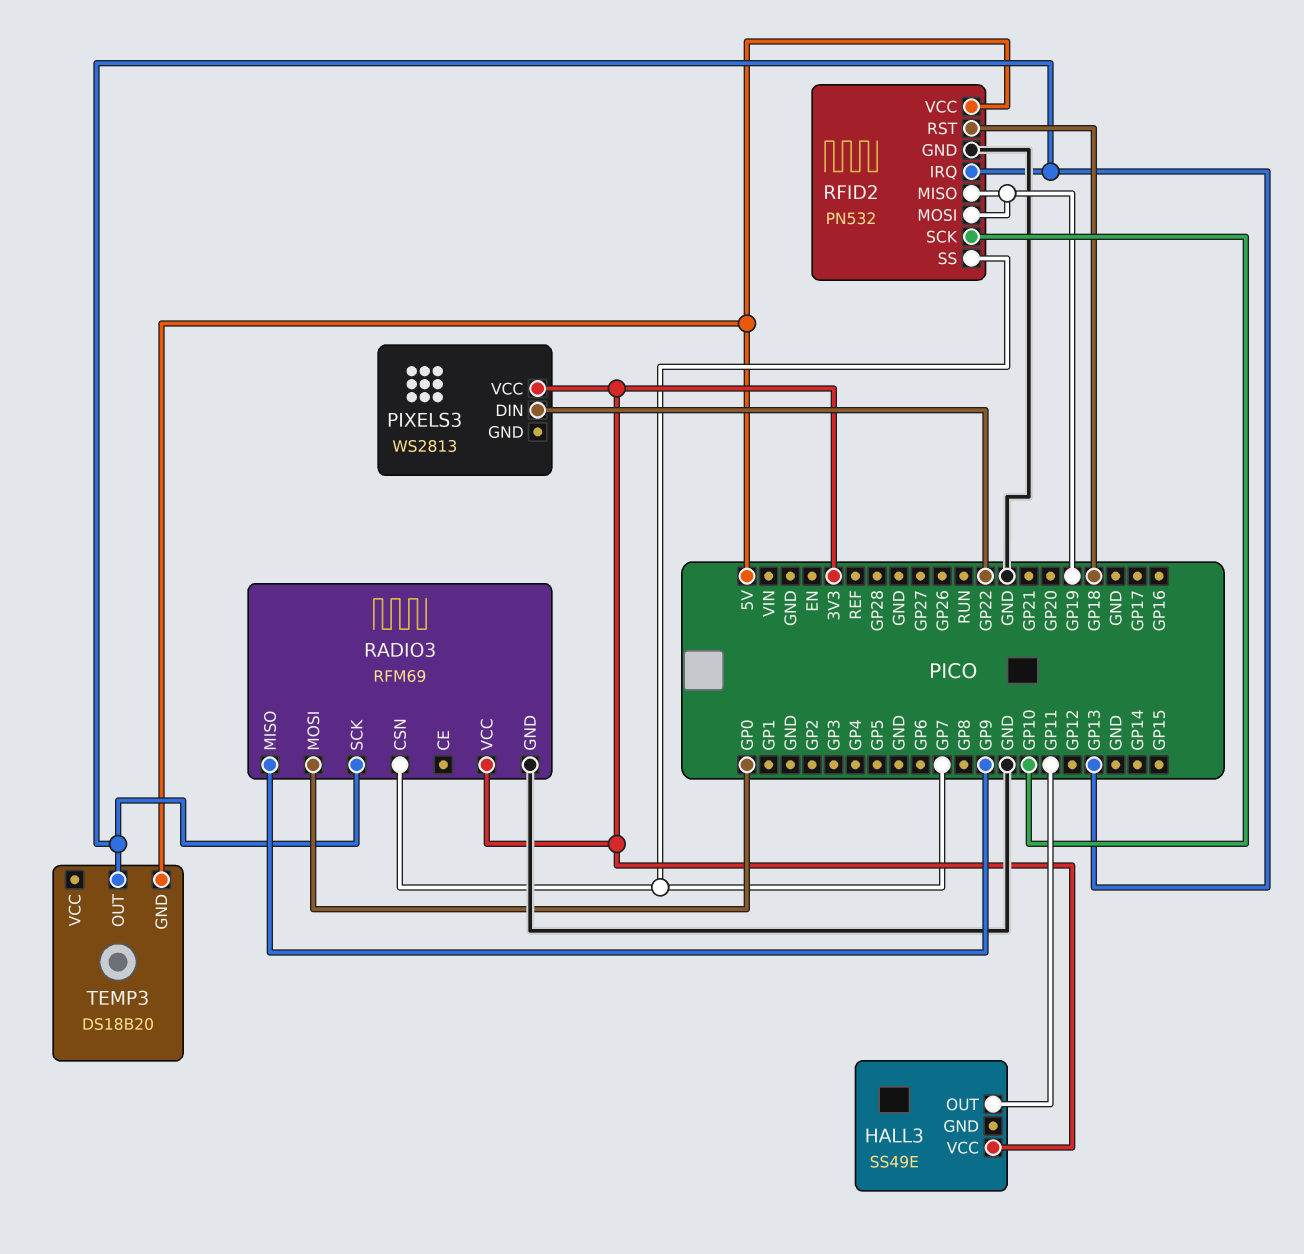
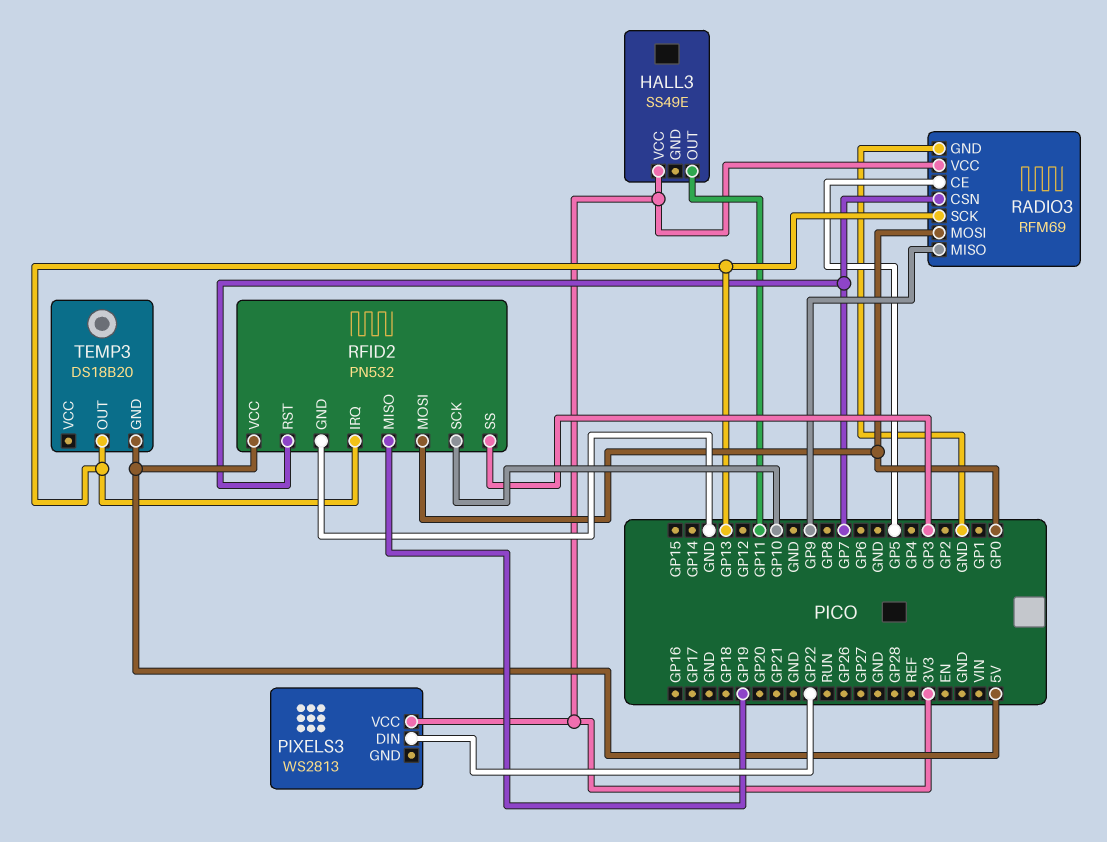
RADIO3 pin CE: none -> GP5
RFID2 pin MOSI: GP19 -> GP0
RFID2 pin RST: GP18 -> GP7
RFID2 pin SS: GP7 -> GP3

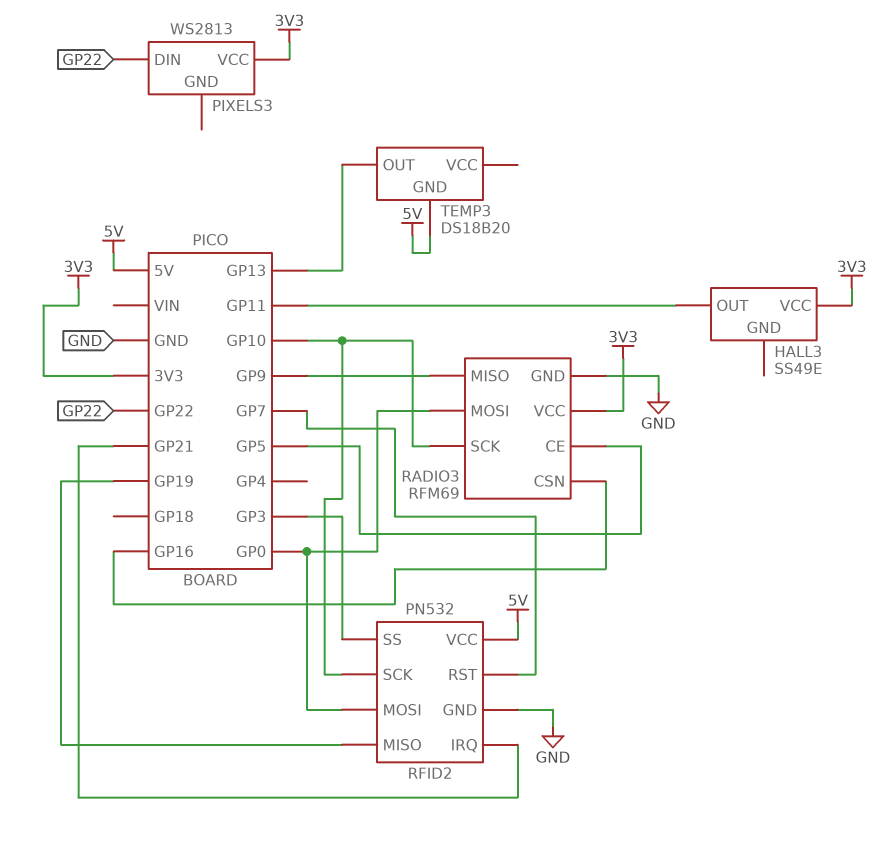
RADIO3 pin CSN: GP7 -> GP16
RADIO3 pin SCK: GP13 -> GP10
RFID2 pin IRQ: GP13 -> GP21

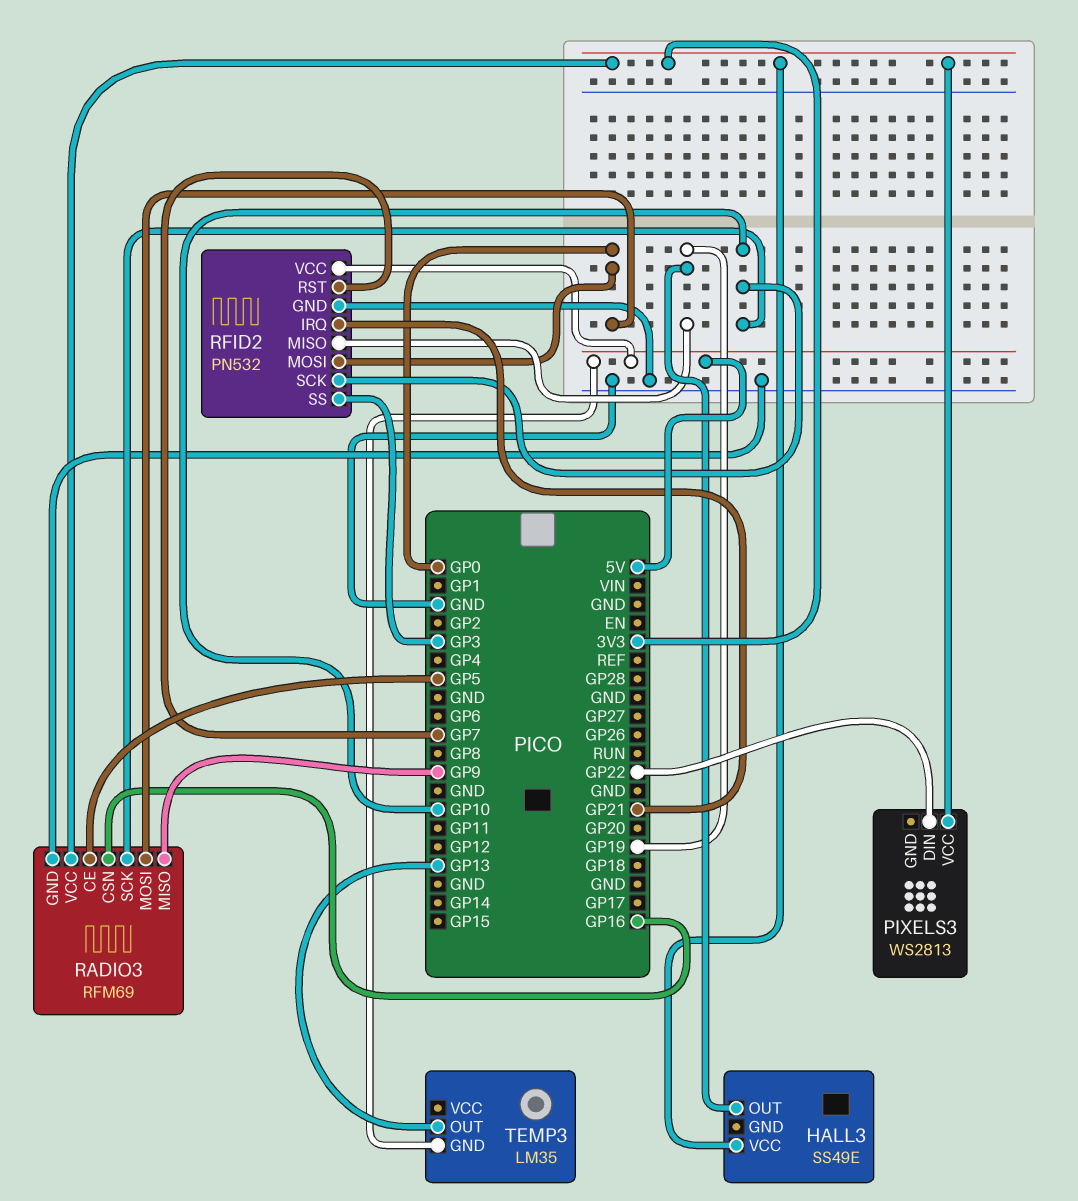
HALL3 pin OUT: GP11 -> GP19
TEMP3: DS18B20 -> LM35

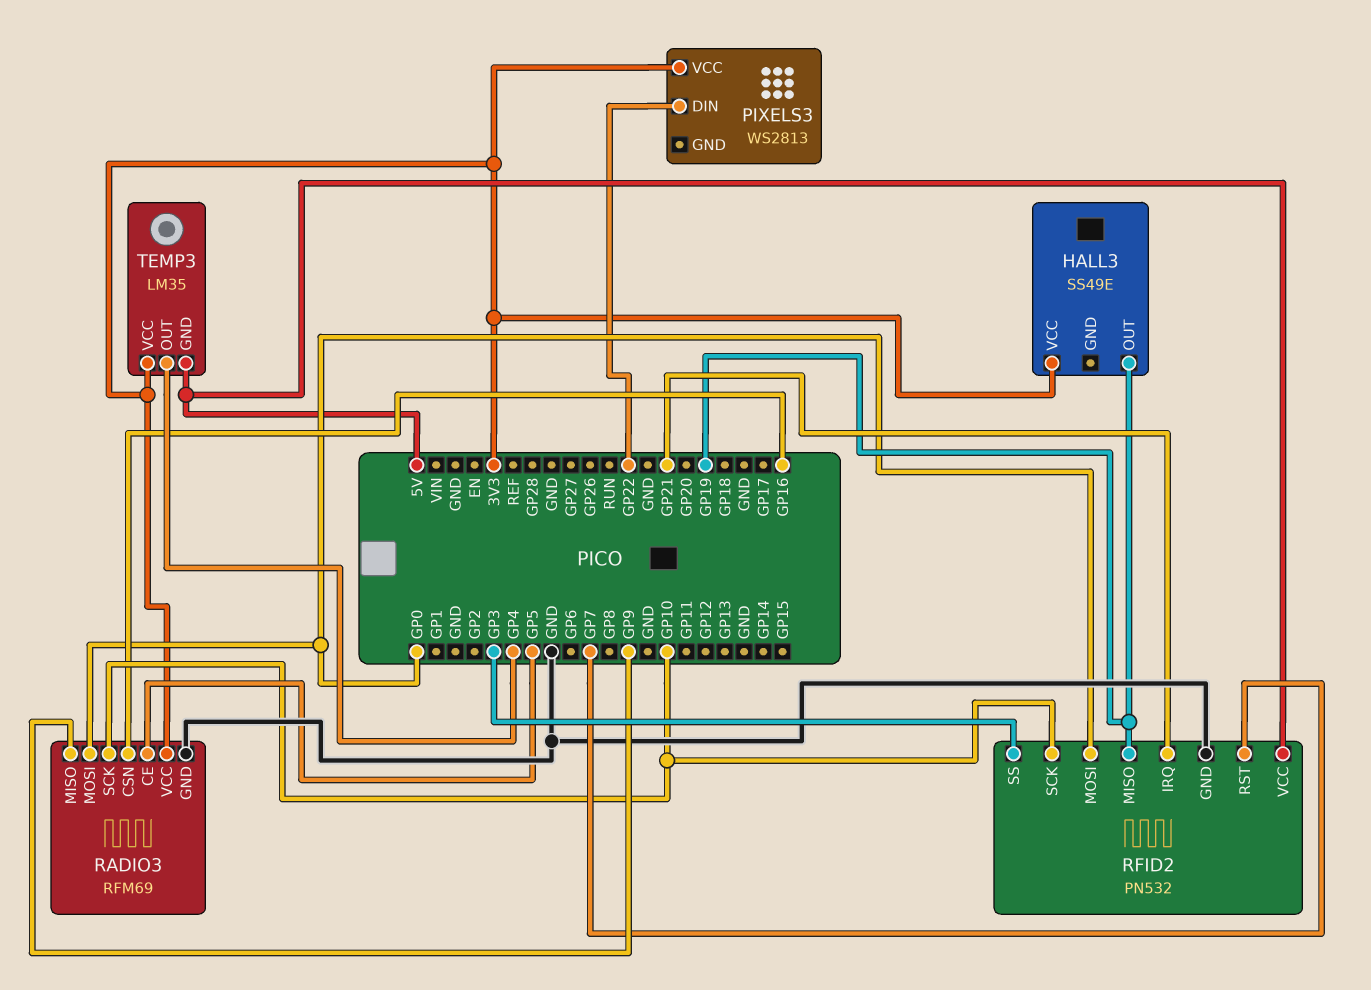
TEMP3 pin OUT: GP13 -> GP4
TEMP3 pin VCC: none -> 3V3

